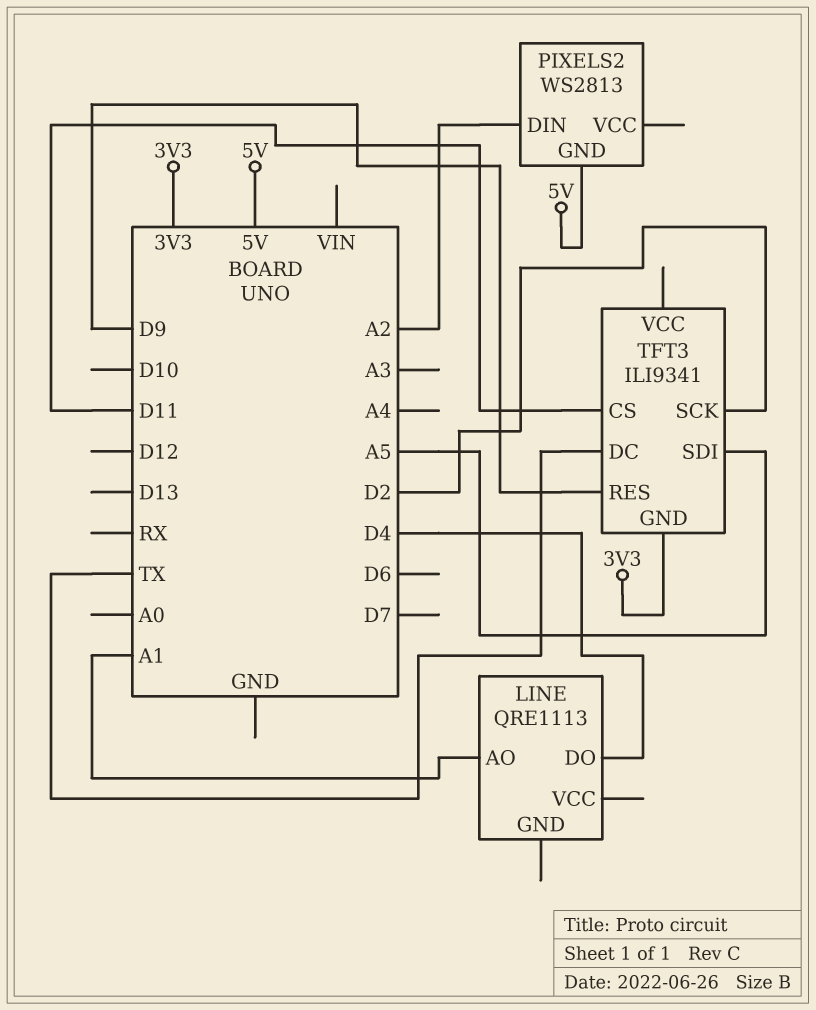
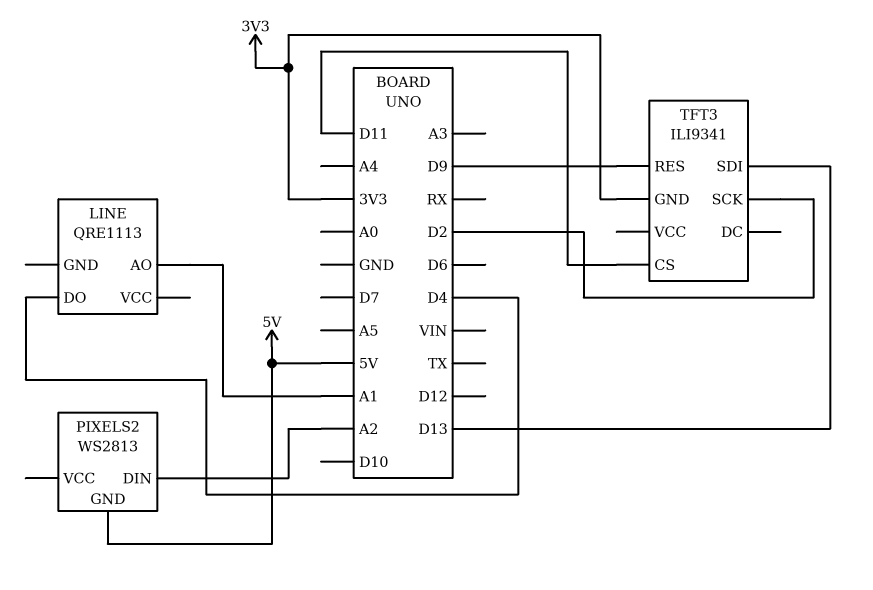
TFT3 pin DC: TX -> none
TFT3 pin SDI: A5 -> D13

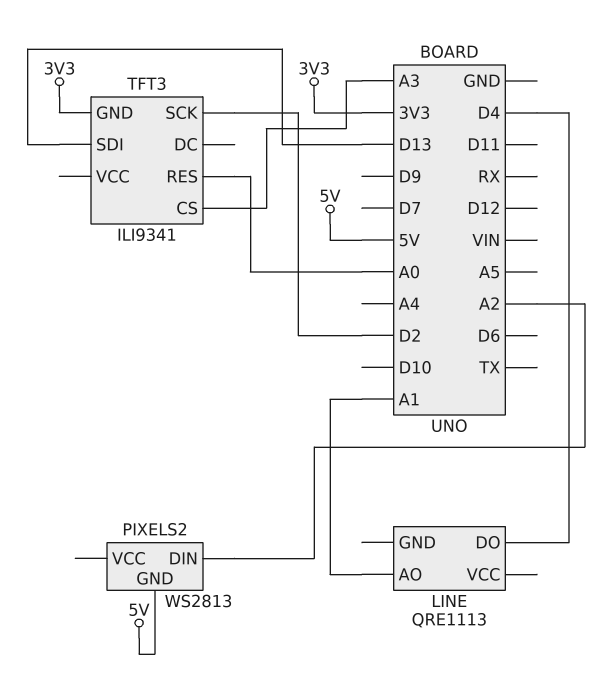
TFT3 pin CS: D11 -> A3
TFT3 pin RES: D9 -> A0

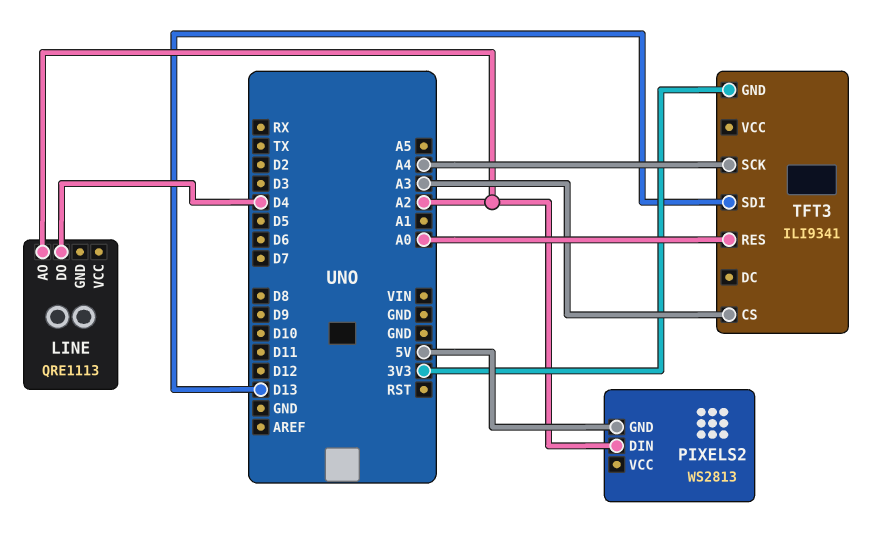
LINE pin AO: A1 -> A2
TFT3 pin SCK: D2 -> A4

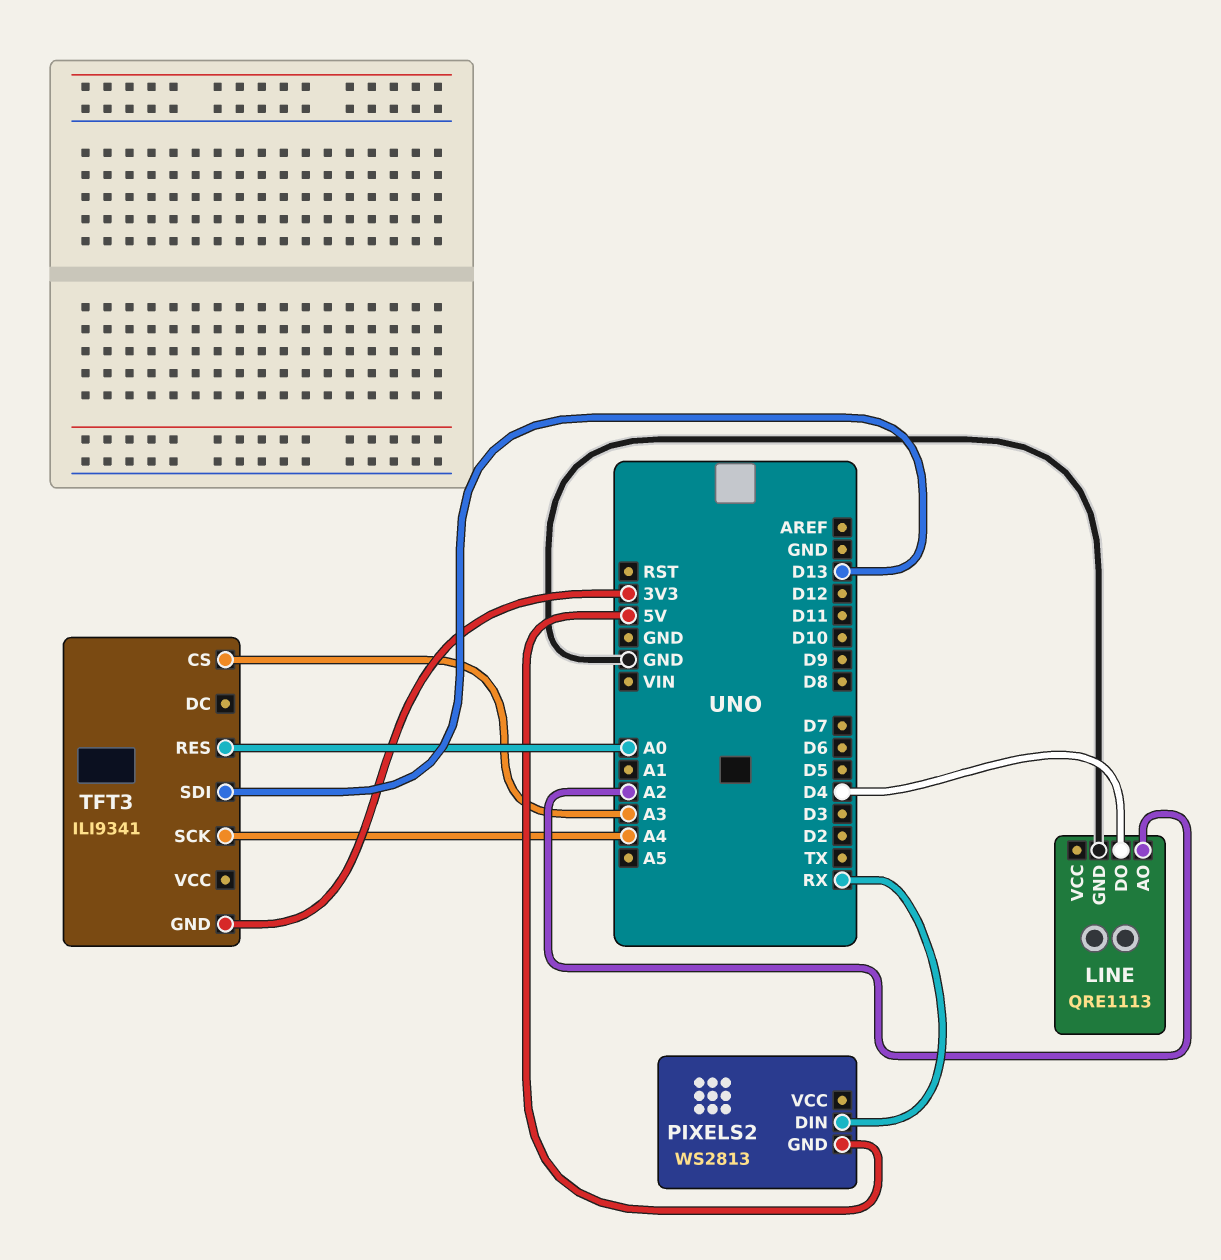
LINE pin GND: none -> GND
PIXELS2 pin DIN: A2 -> RX

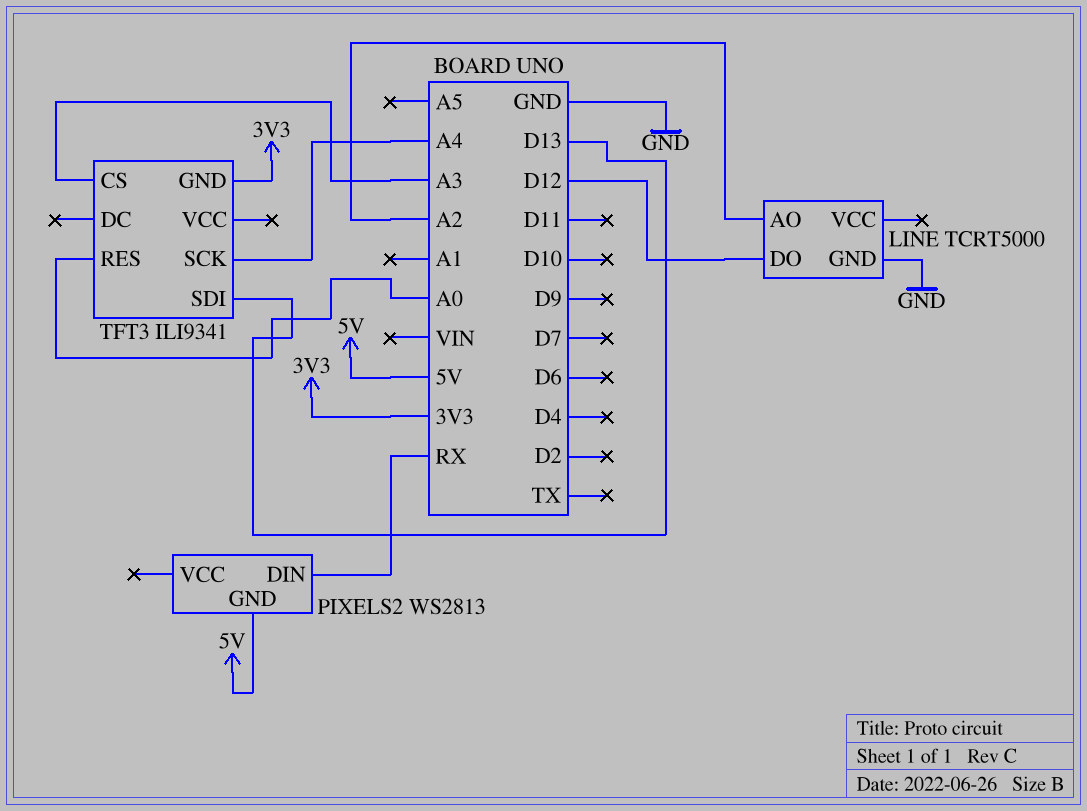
LINE: QRE1113 -> TCRT5000
LINE pin DO: D4 -> D12

